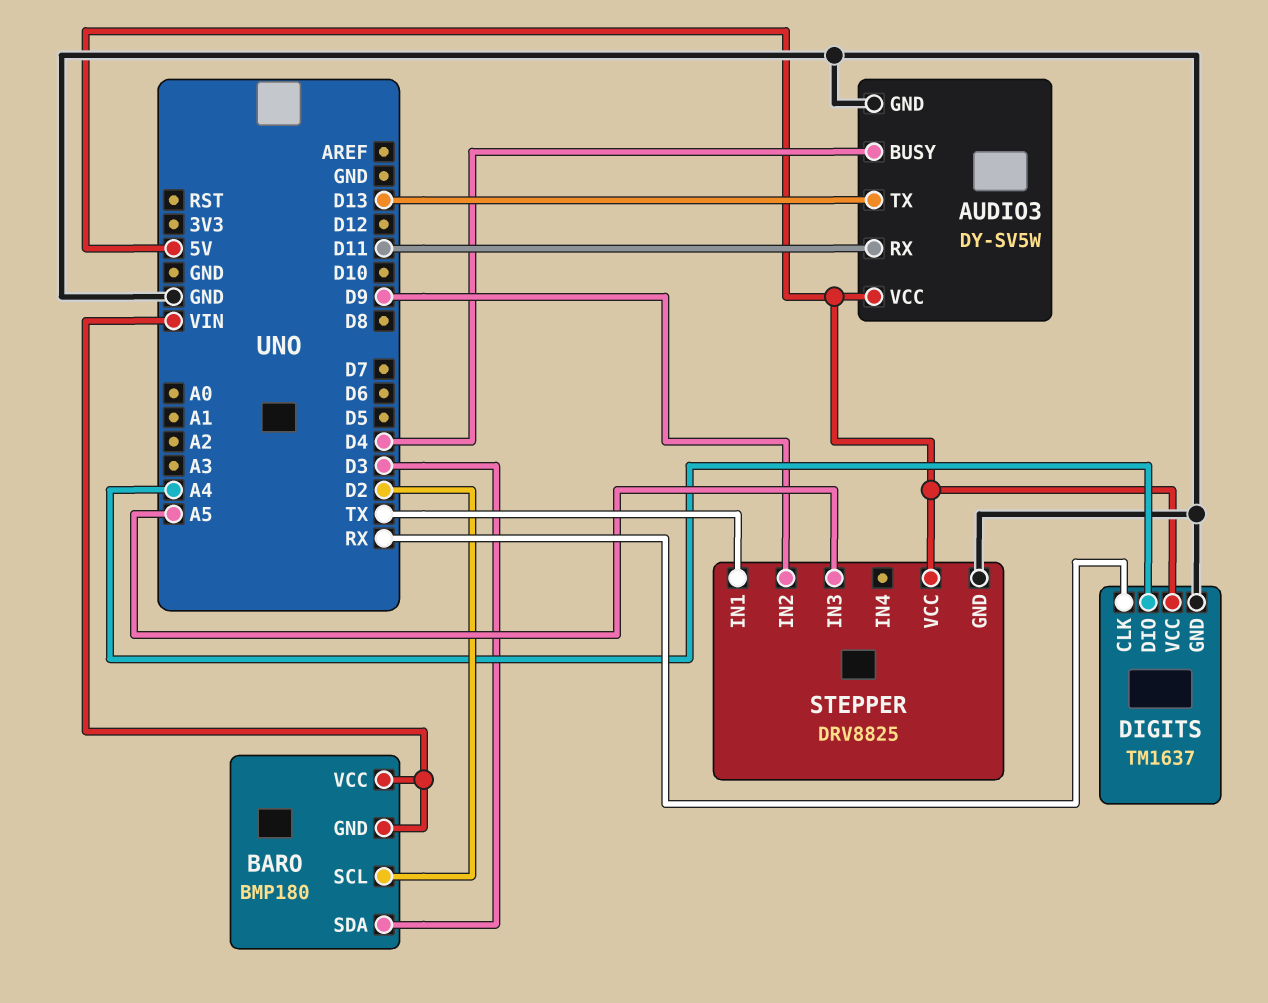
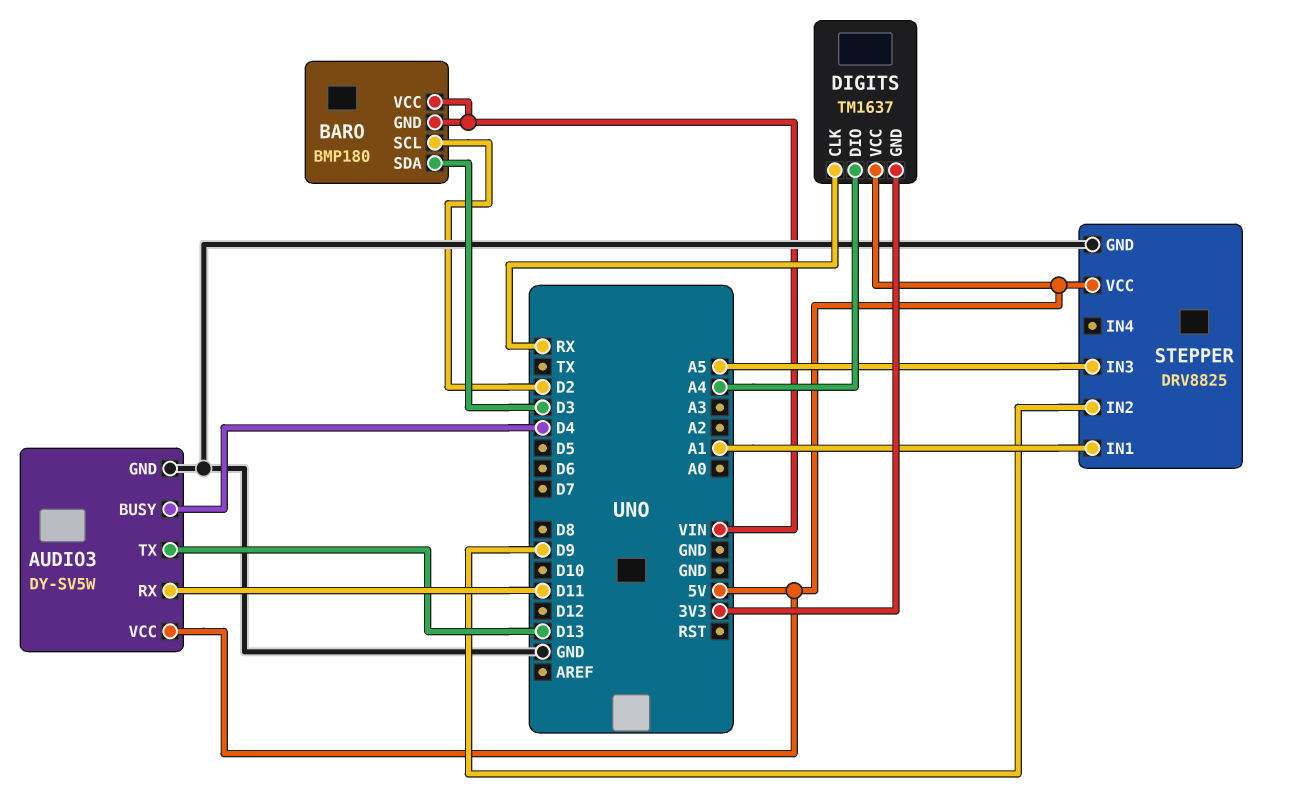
DIGITS pin GND: GND -> 3V3
STEPPER pin IN1: TX -> A1

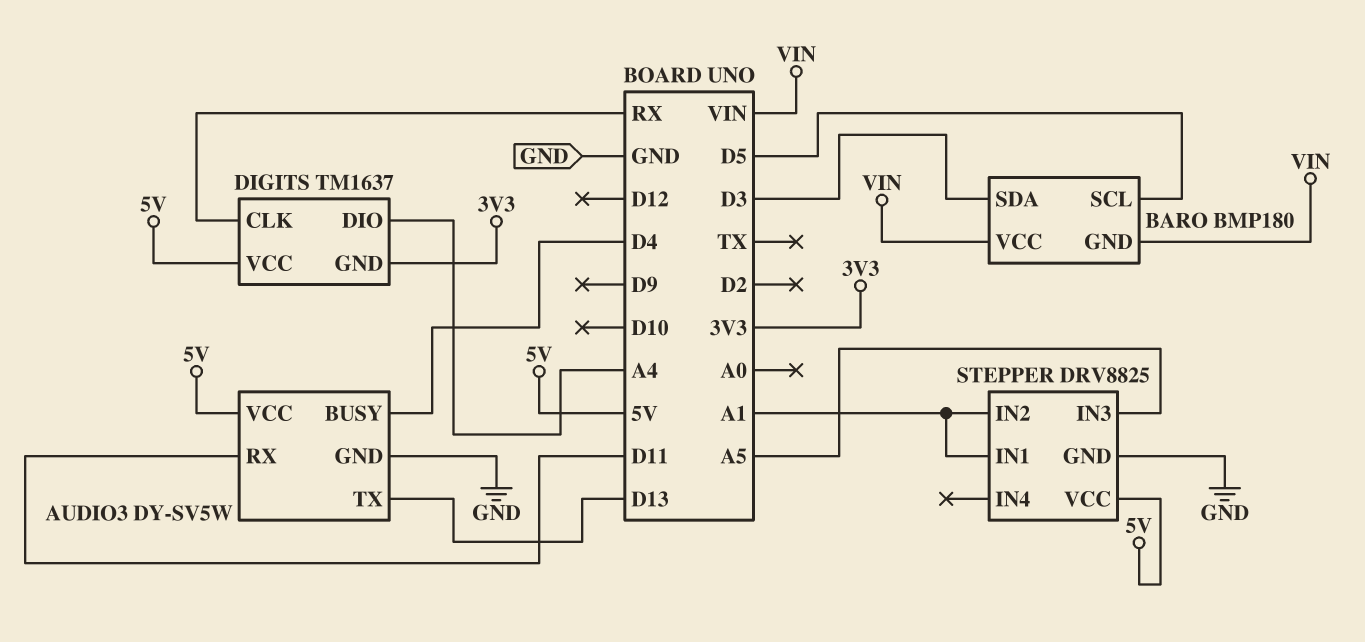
BARO pin SCL: D2 -> D5
STEPPER pin IN2: D9 -> A1

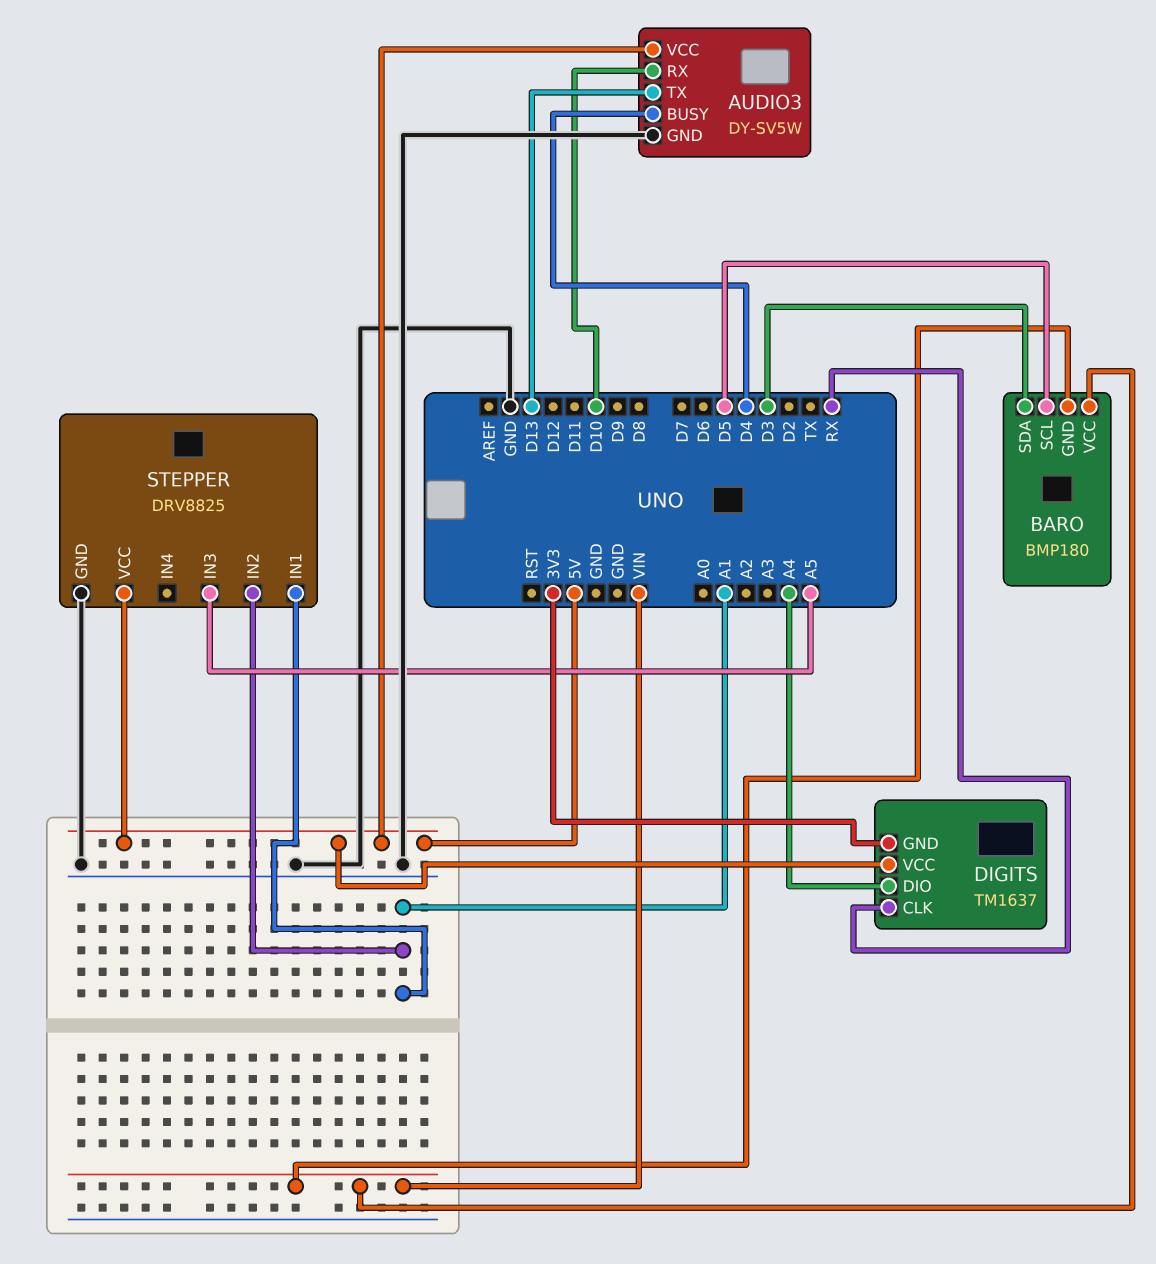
AUDIO3 pin RX: D11 -> D10

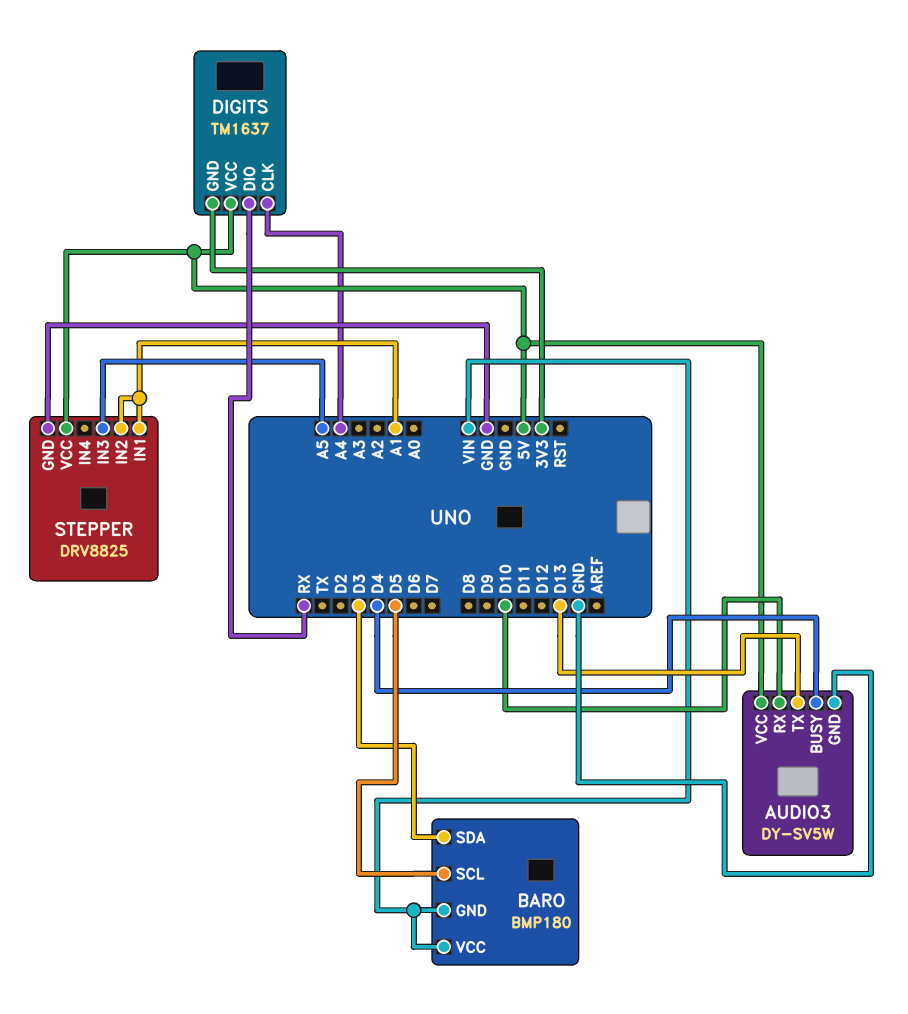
DIGITS pin CLK: RX -> A4
DIGITS pin DIO: A4 -> RX

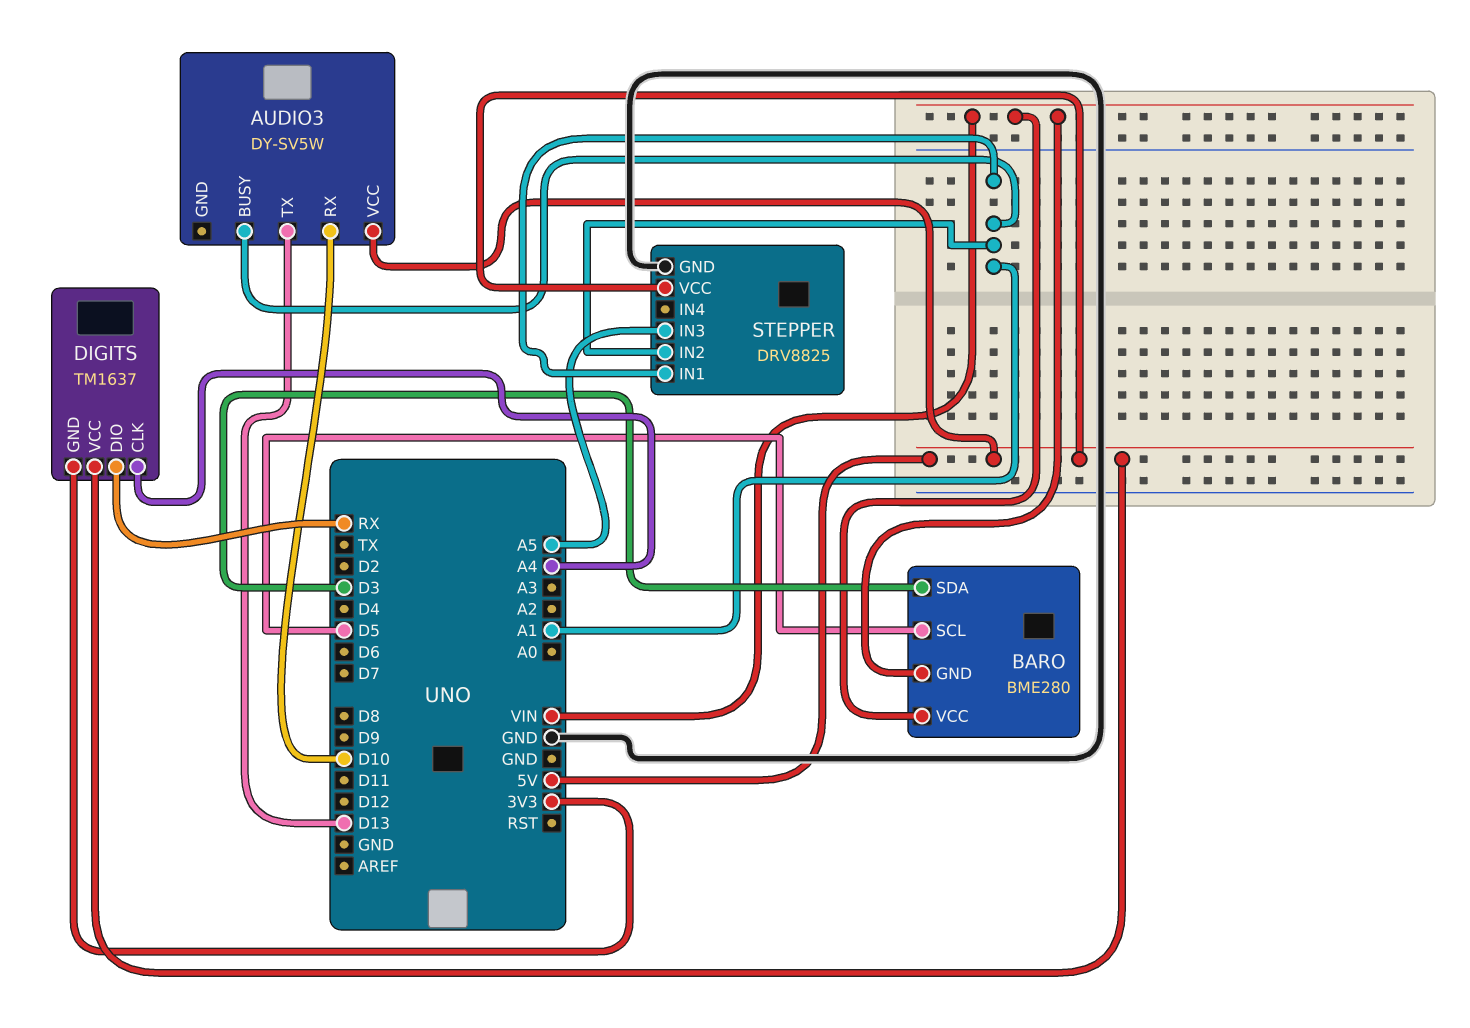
AUDIO3 pin BUSY: D4 -> A1
AUDIO3 pin GND: GND -> none
BARO: BMP180 -> BME280

